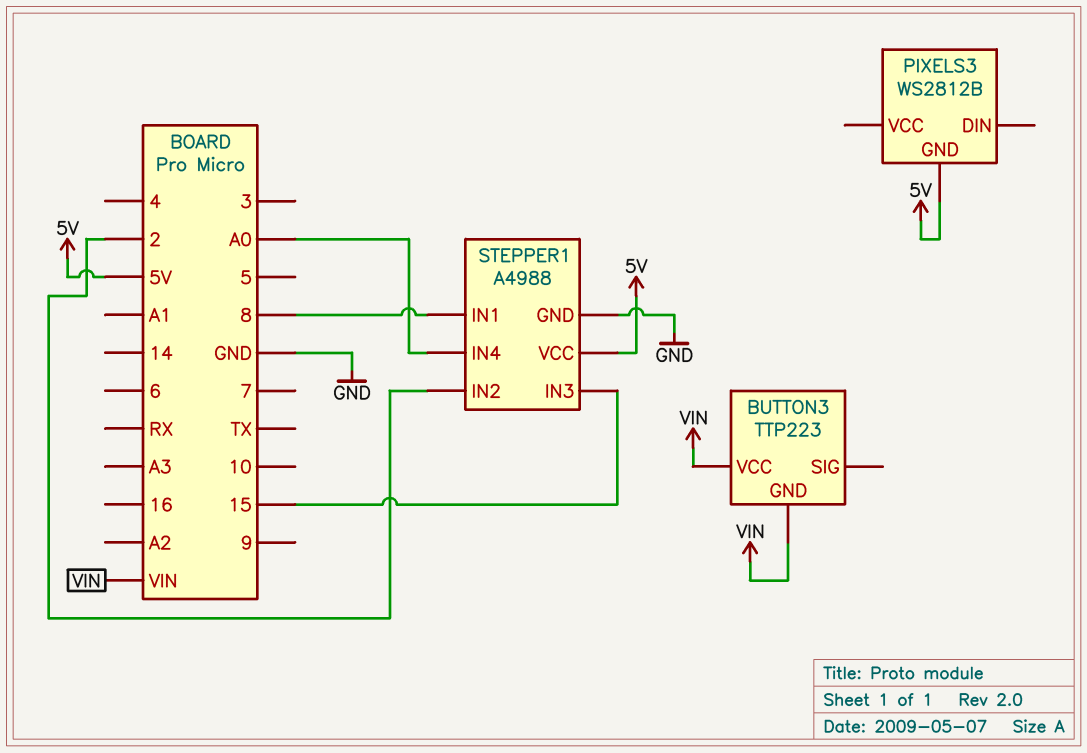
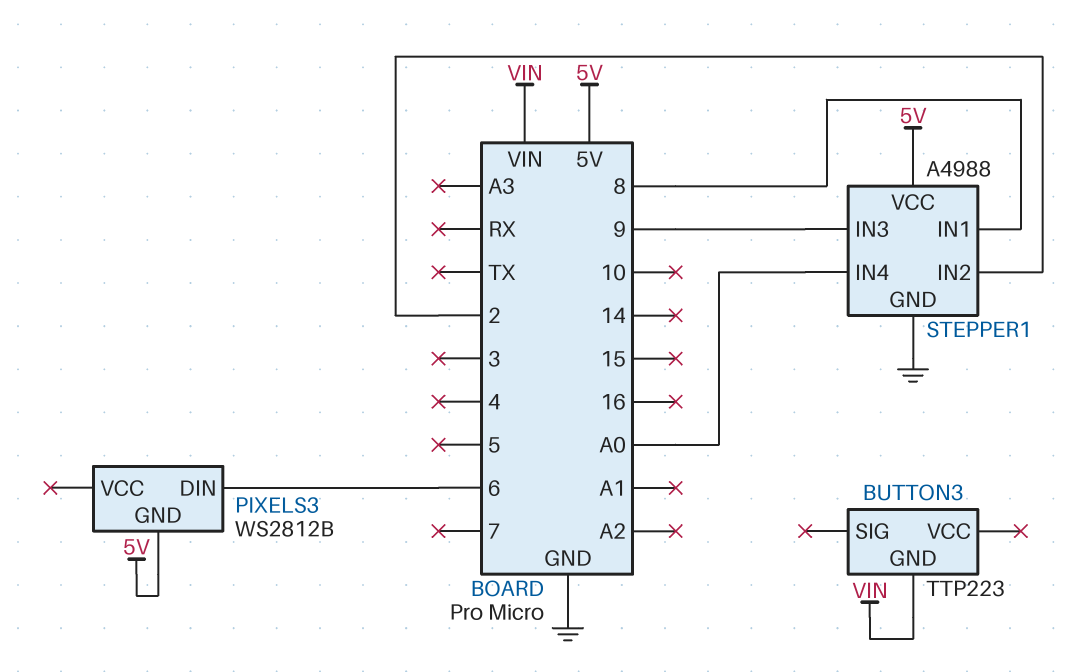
BUTTON3 pin VCC: VIN -> none
PIXELS3 pin DIN: none -> 6
STEPPER1 pin IN3: 15 -> 9

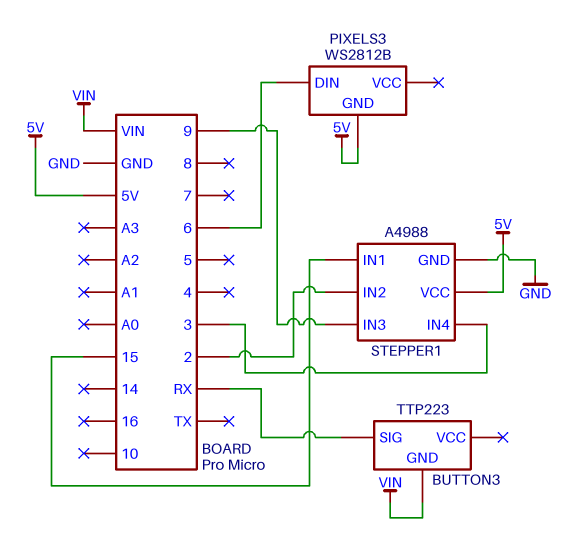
BUTTON3 pin SIG: none -> RX
STEPPER1 pin IN1: 8 -> 15
STEPPER1 pin IN4: A0 -> 3

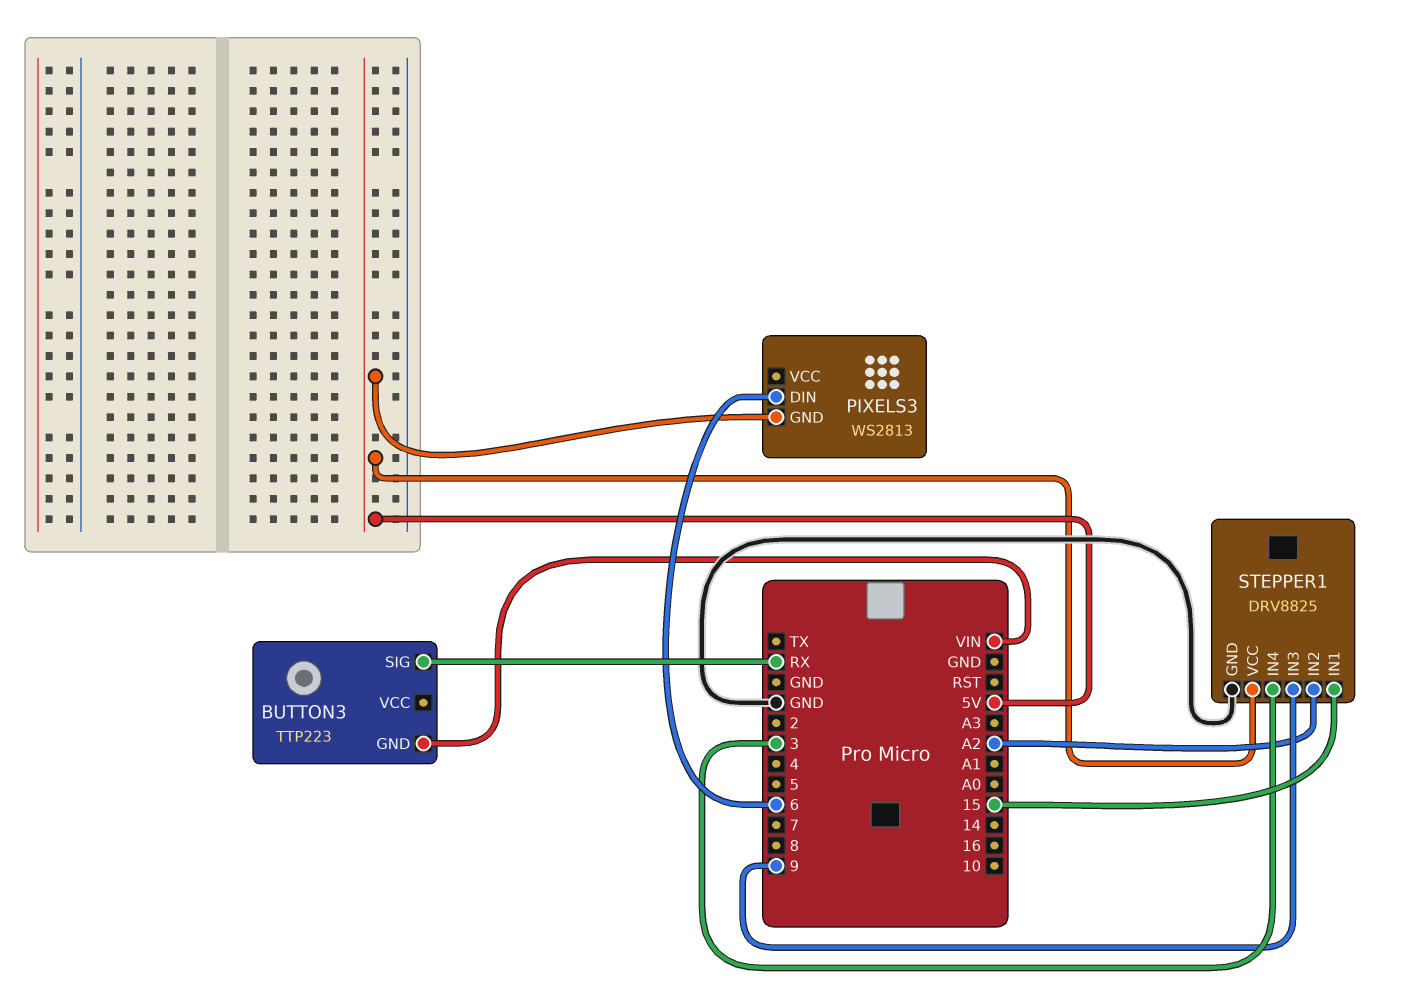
PIXELS3: WS2812B -> WS2813
STEPPER1: A4988 -> DRV8825
STEPPER1 pin IN2: 2 -> A2

